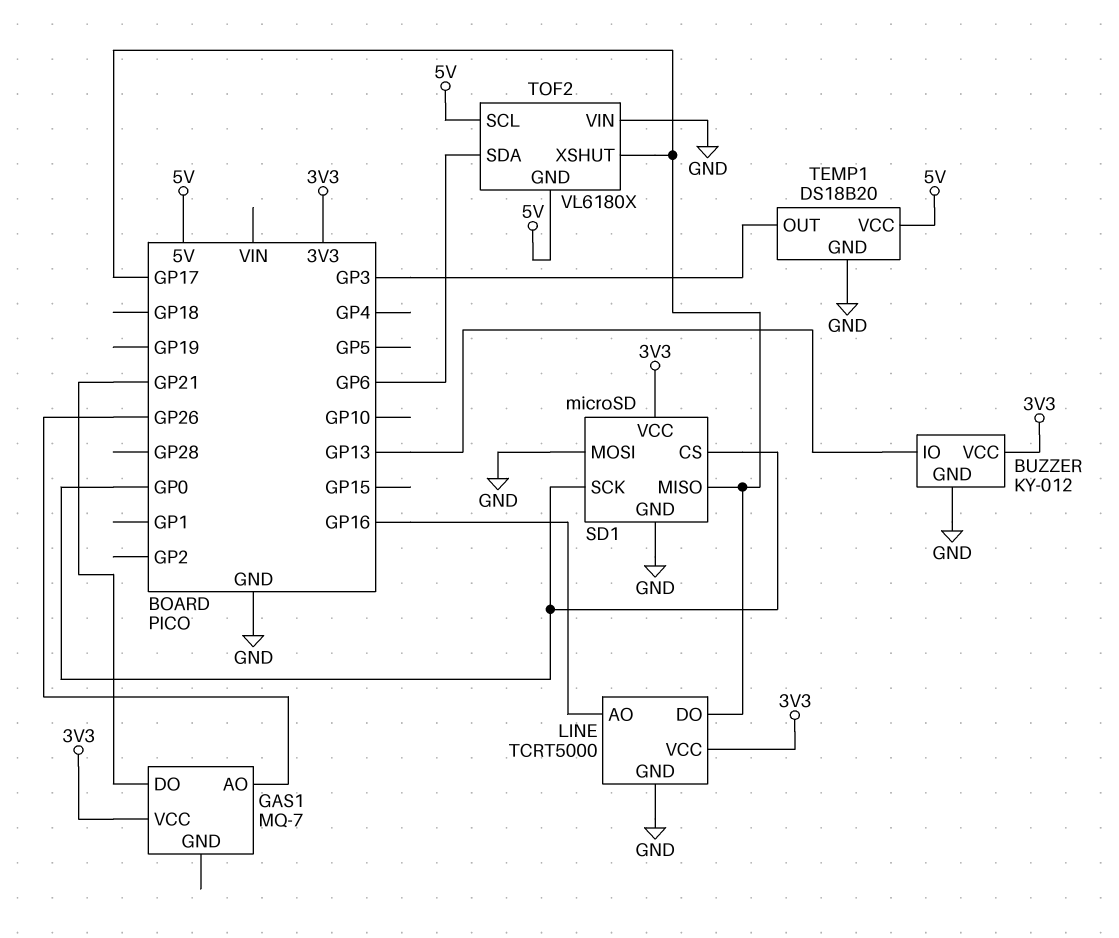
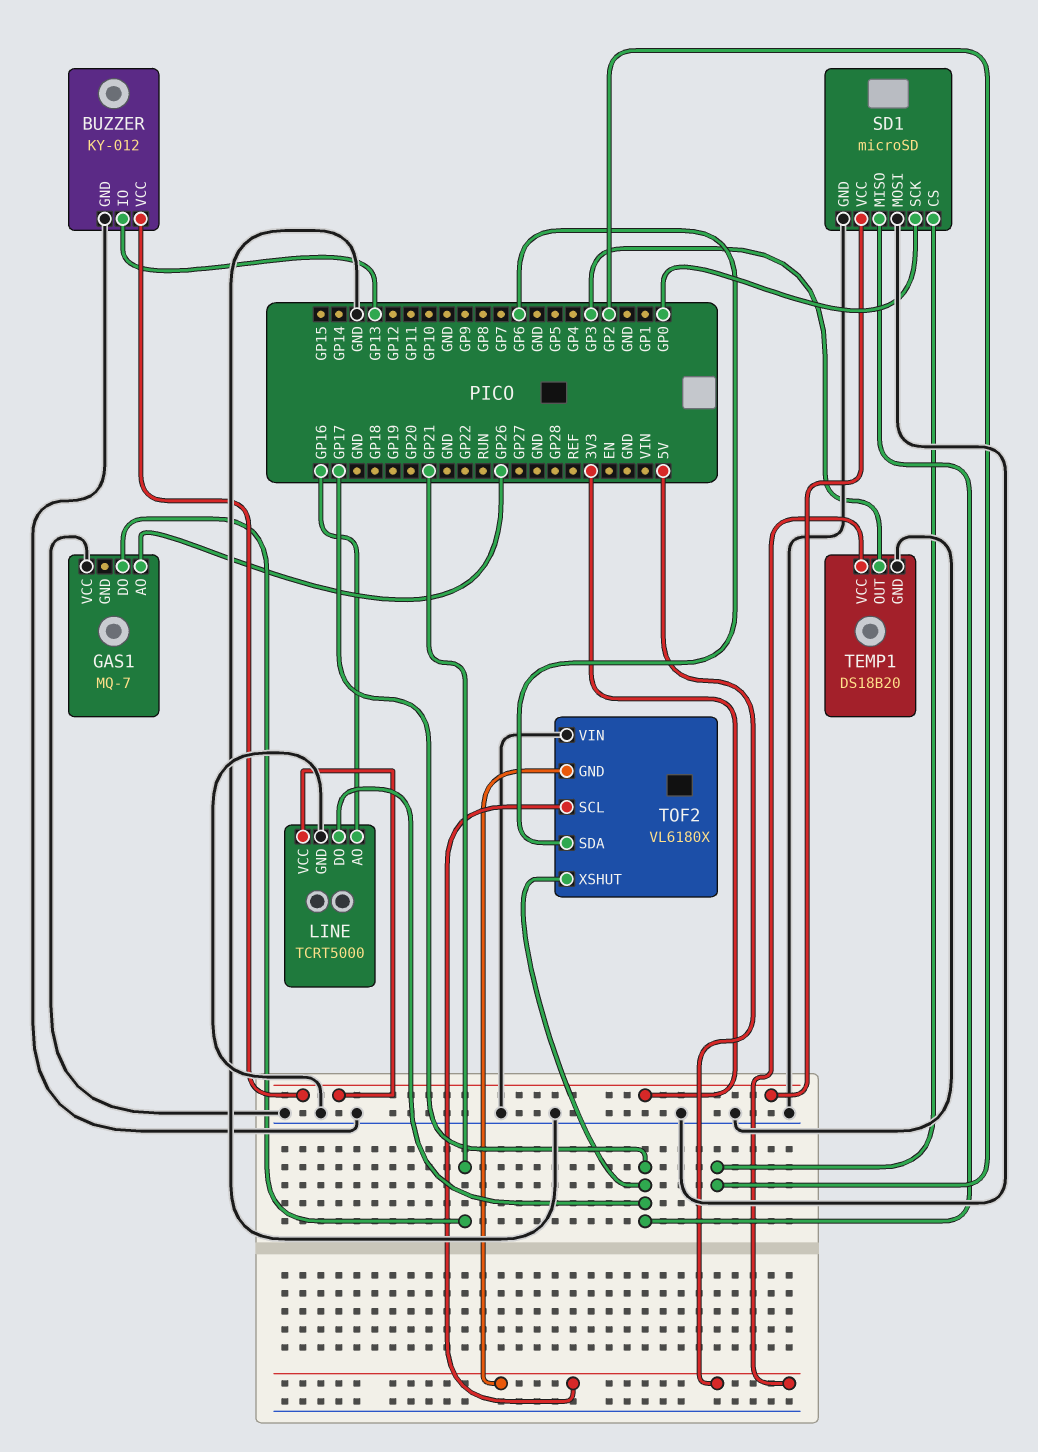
GAS1 pin VCC: 3V3 -> GND
SD1 pin CS: GP0 -> GP2

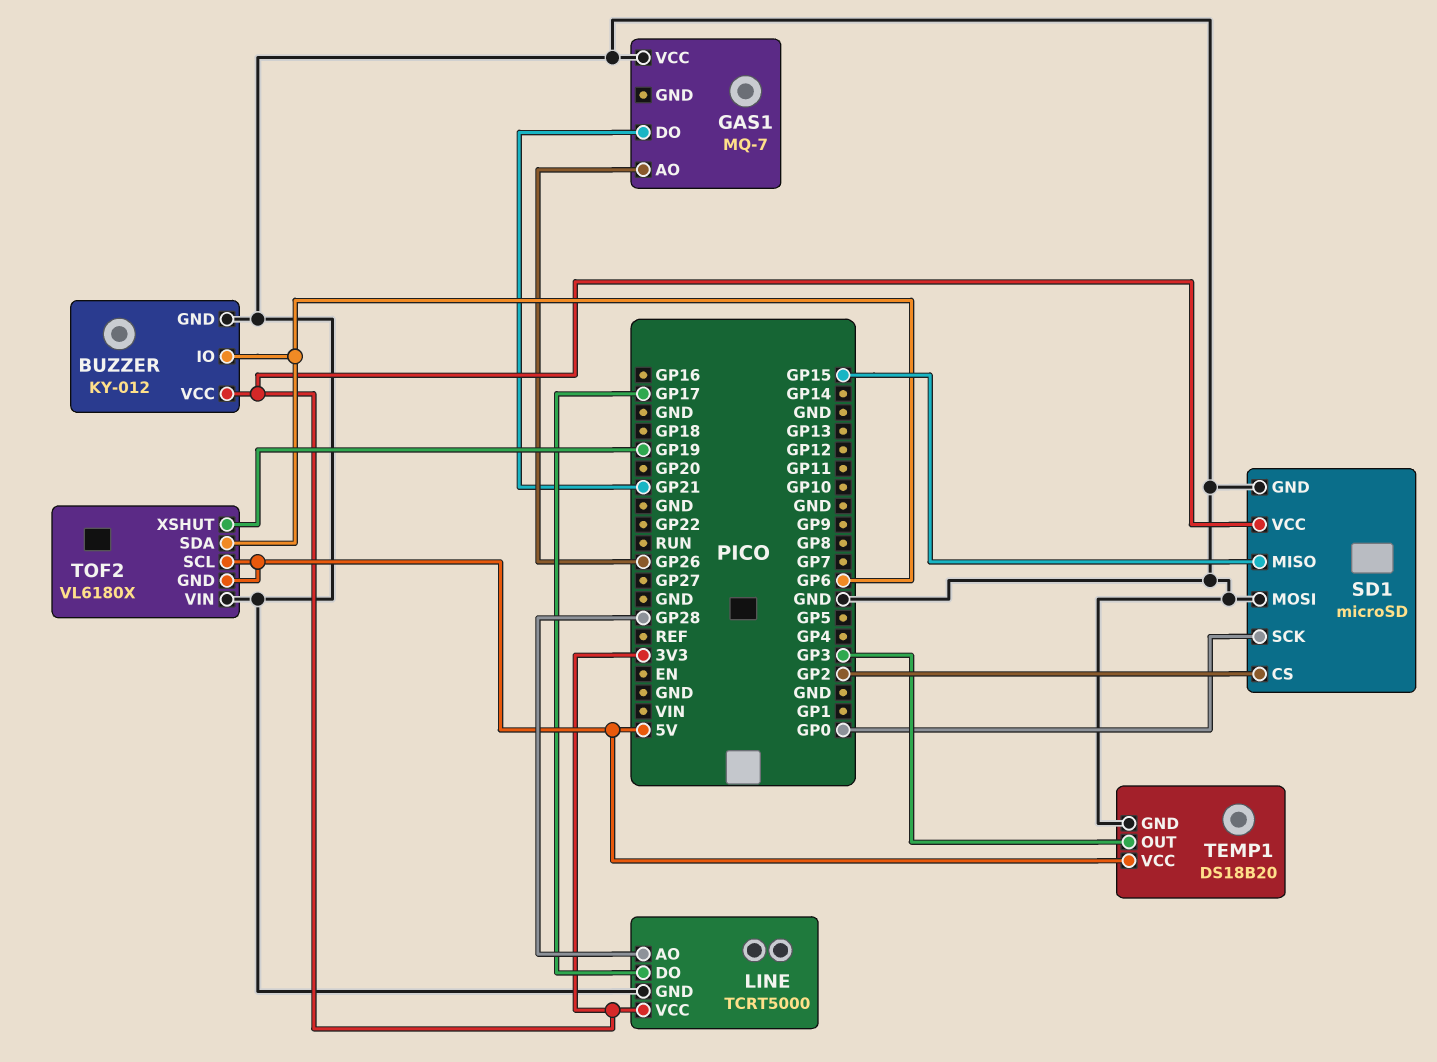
BUZZER pin IO: GP13 -> GP6
LINE pin AO: GP16 -> GP28
SD1 pin MISO: GP17 -> GP15
TOF2 pin XSHUT: GP17 -> GP19

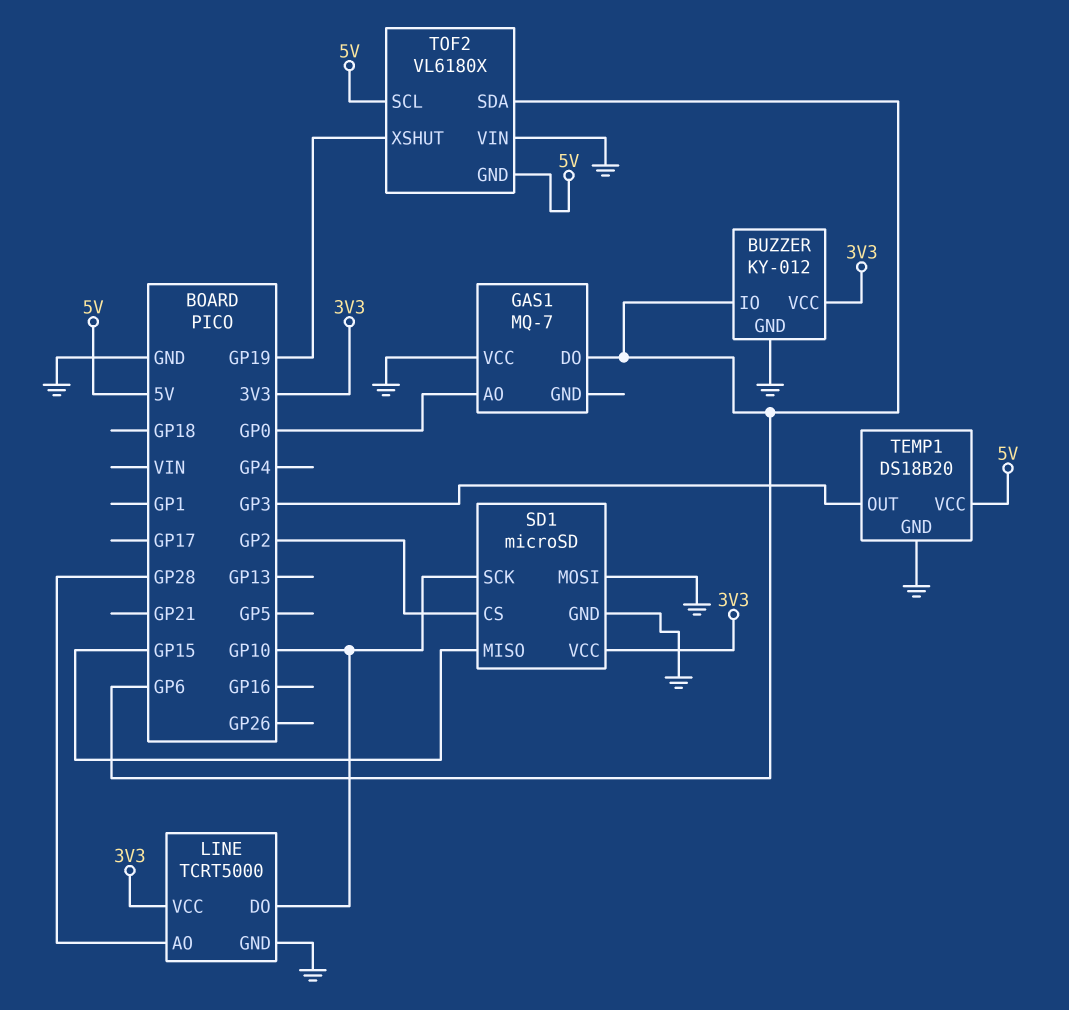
GAS1 pin AO: GP26 -> GP0
GAS1 pin DO: GP21 -> GP6
LINE pin DO: GP17 -> GP10
SD1 pin SCK: GP0 -> GP10

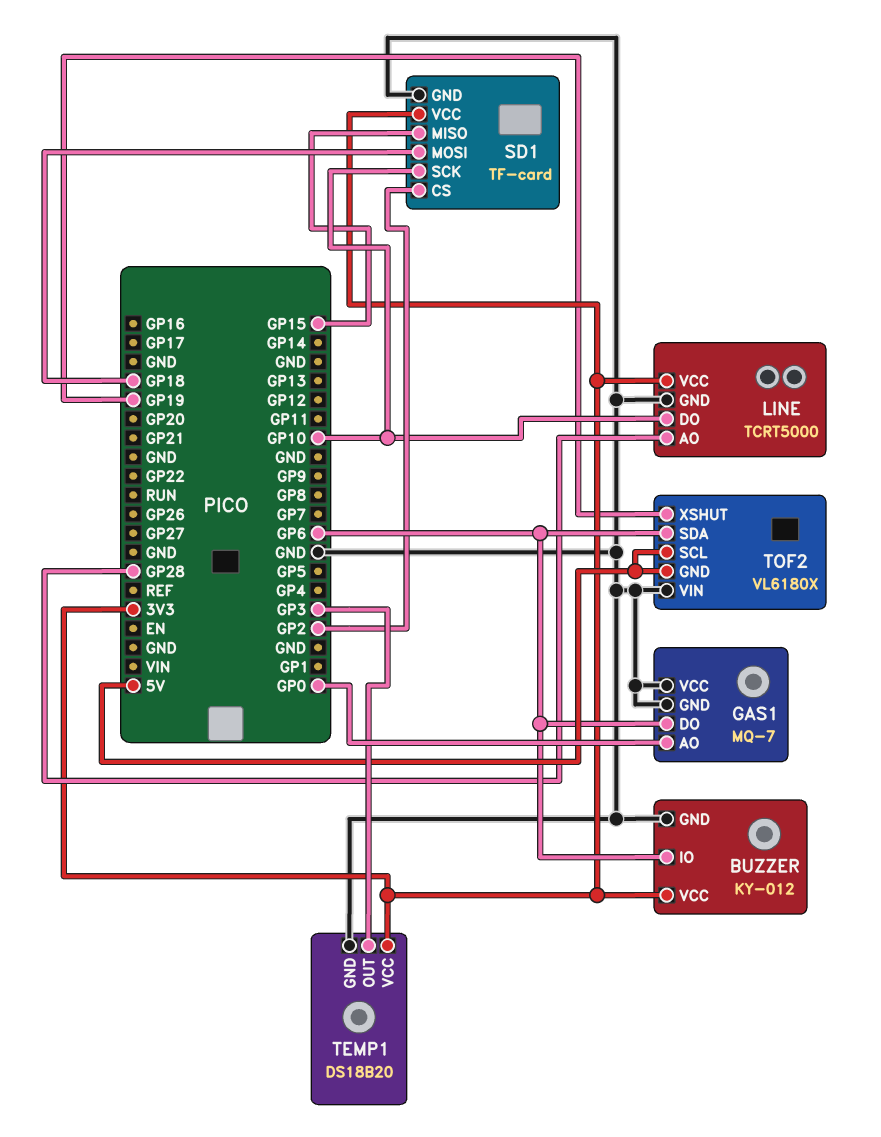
GAS1 pin GND: none -> GND
SD1: microSD -> TF-card
SD1 pin MOSI: GND -> GP18
TEMP1 pin VCC: 5V -> 3V3

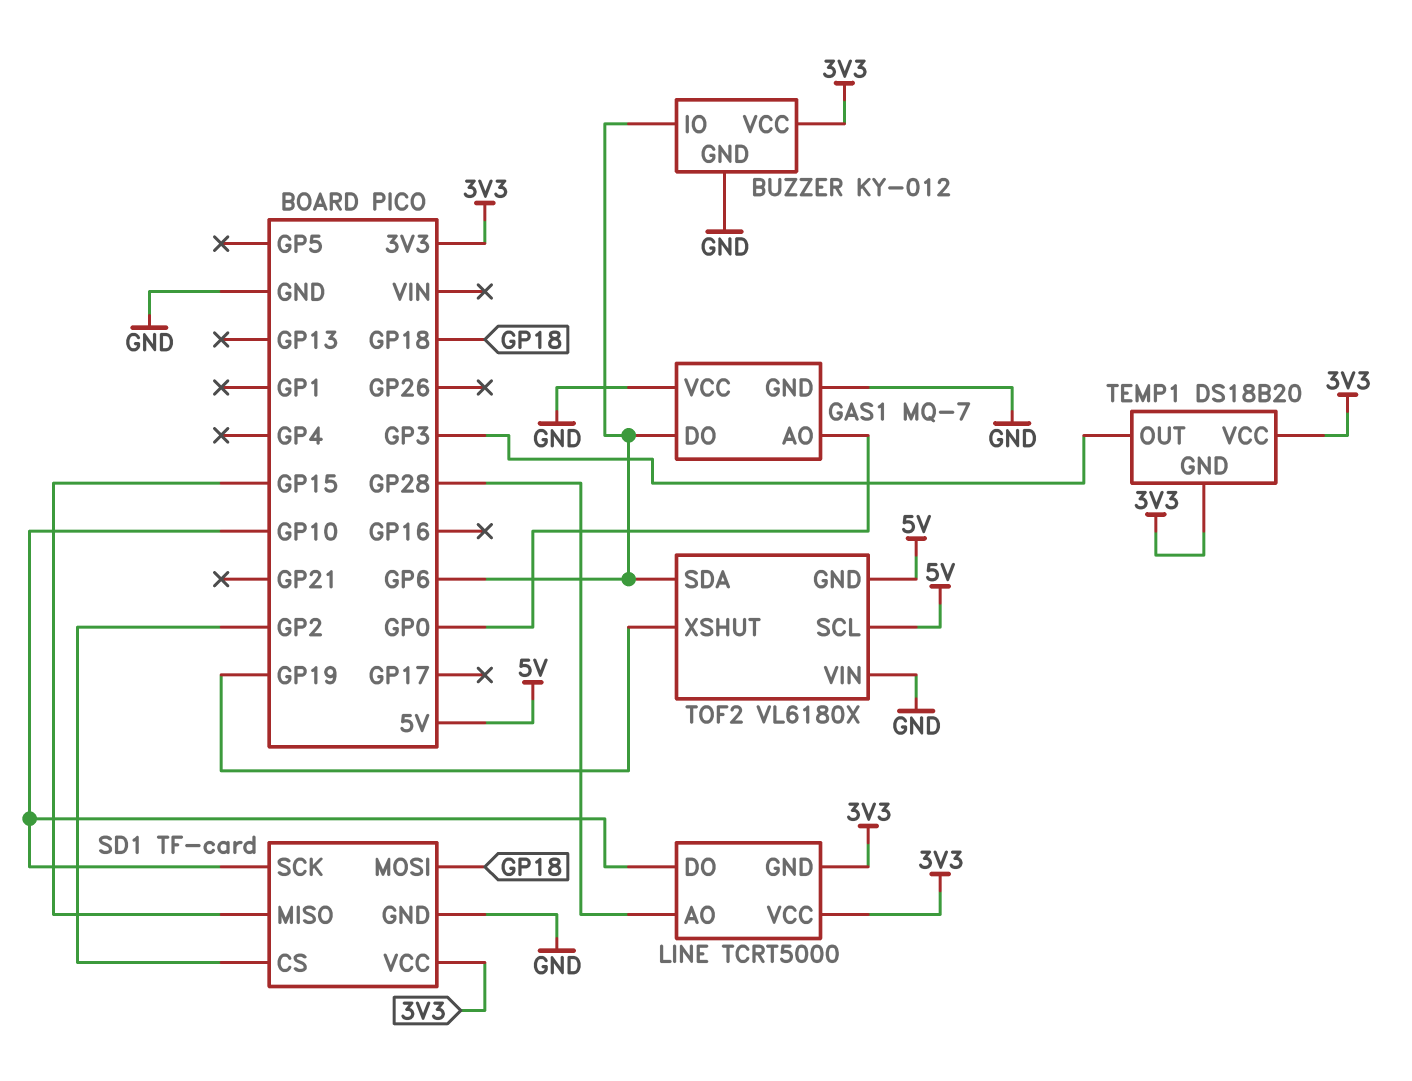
LINE pin GND: GND -> 3V3
TEMP1 pin GND: GND -> 3V3

